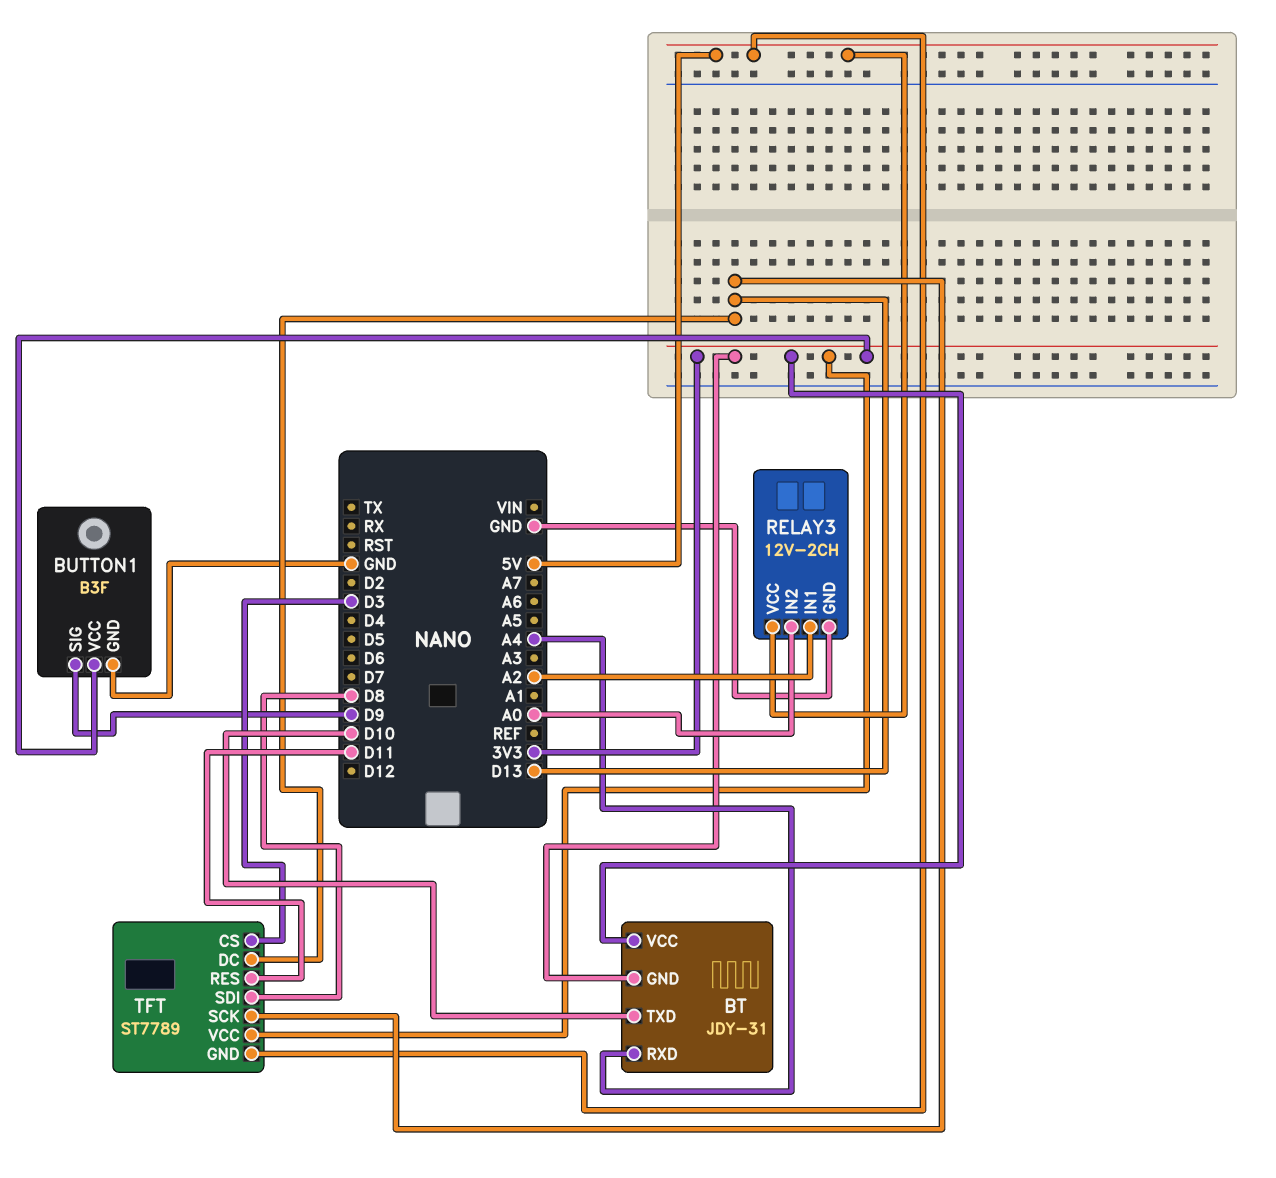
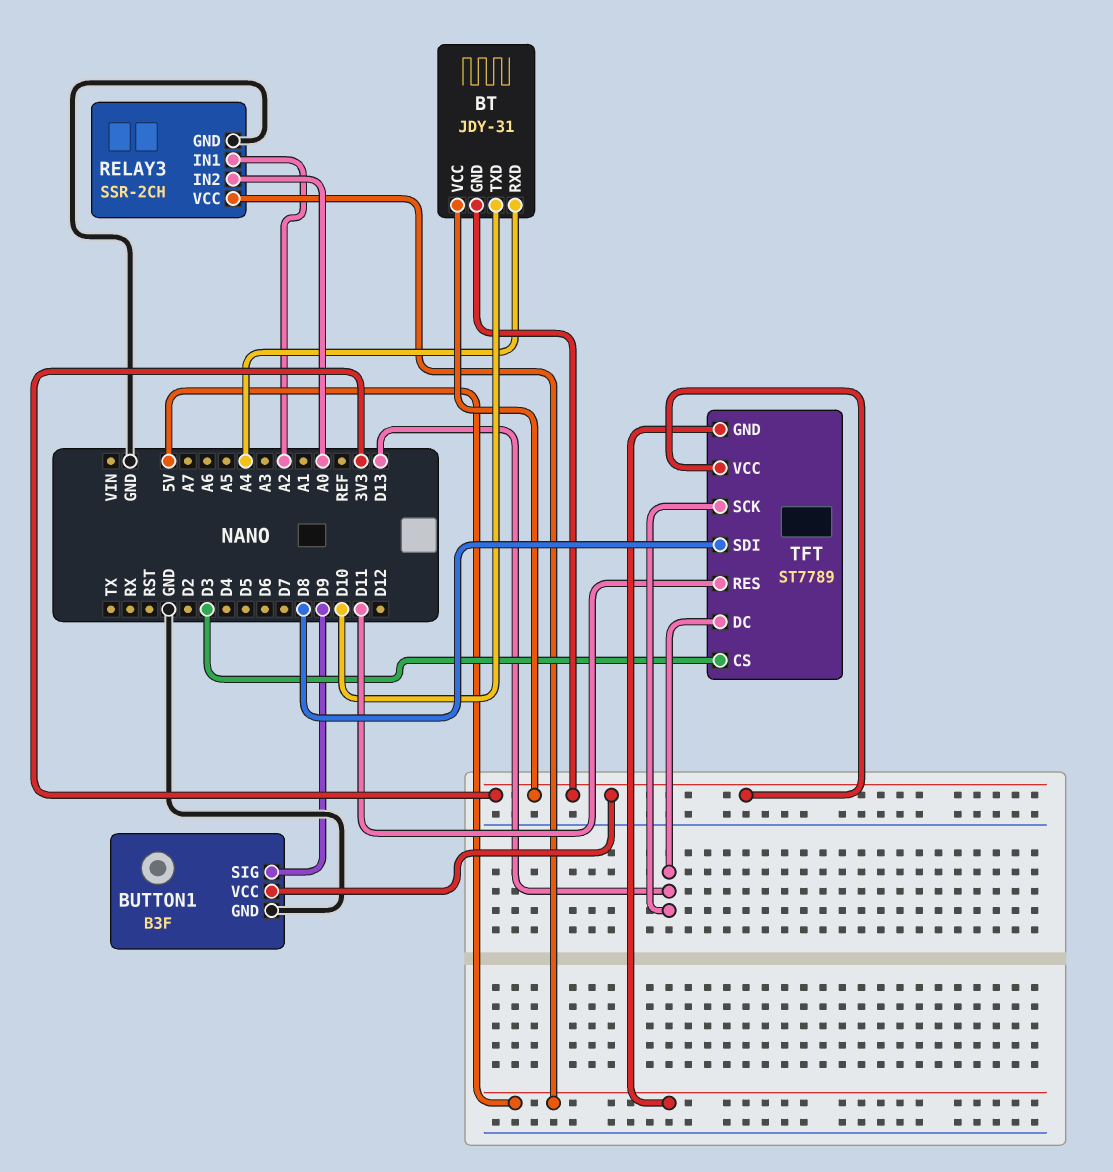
RELAY3: 12V-2CH -> SSR-2CH

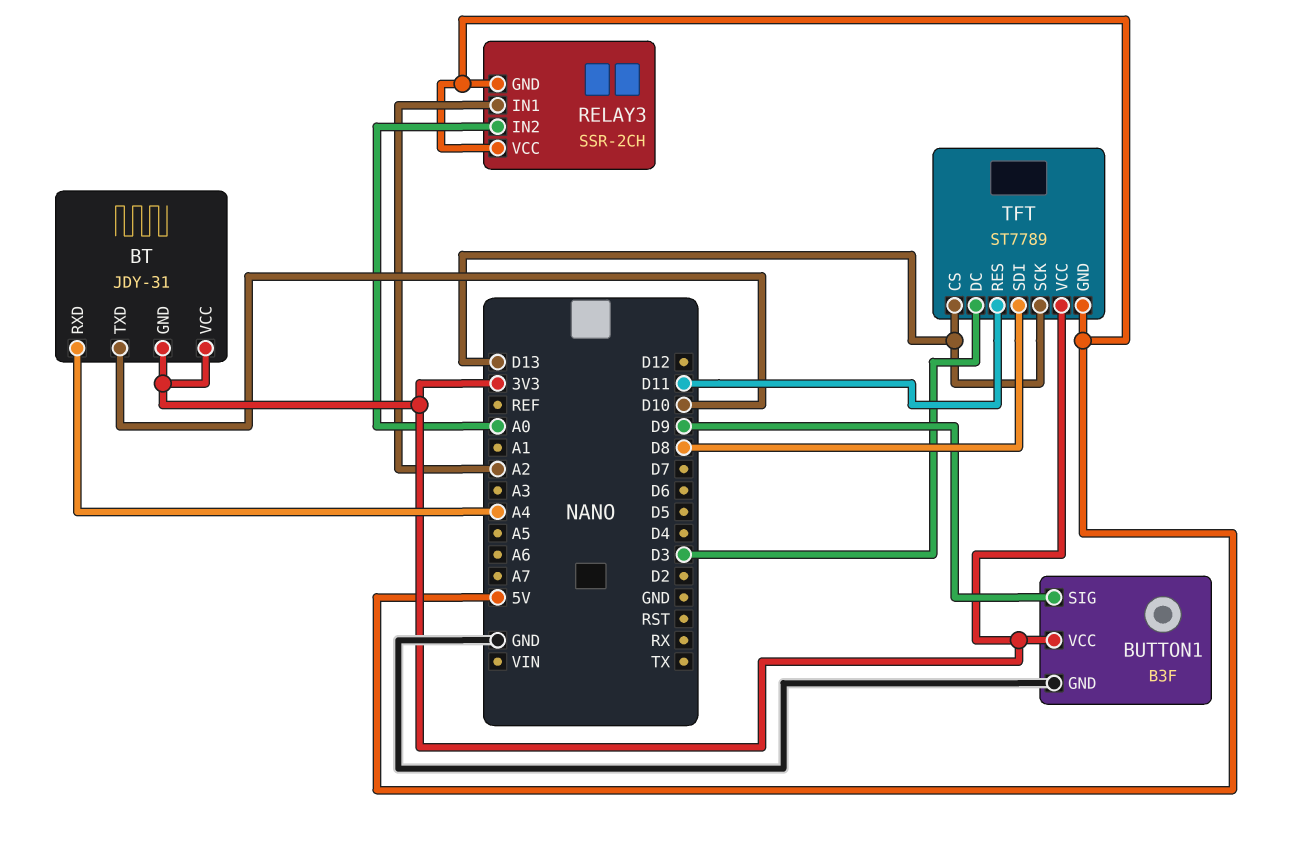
RELAY3 pin GND: GND -> 5V
TFT pin CS: D3 -> D13
TFT pin DC: D13 -> D3

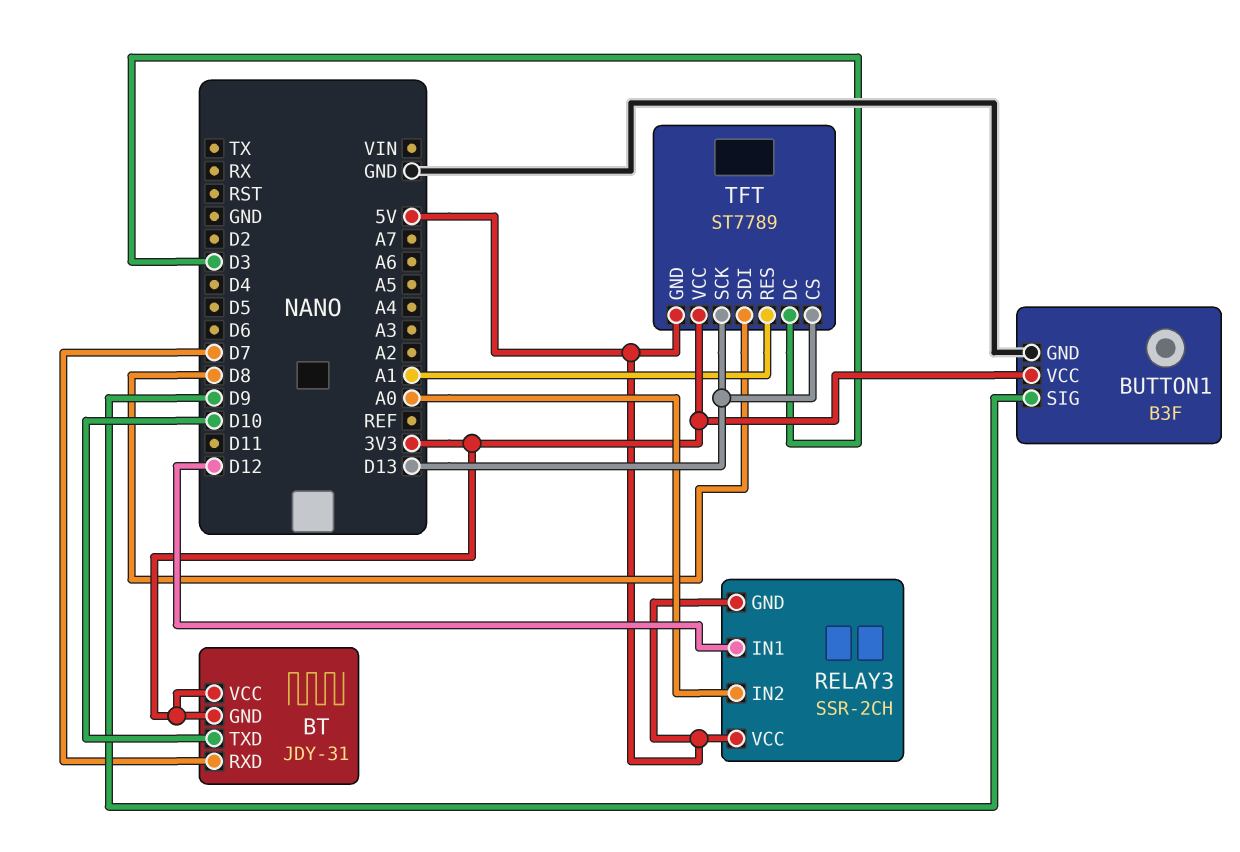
BT pin RXD: A4 -> D7
RELAY3 pin IN1: A2 -> D12
TFT pin RES: D11 -> A1

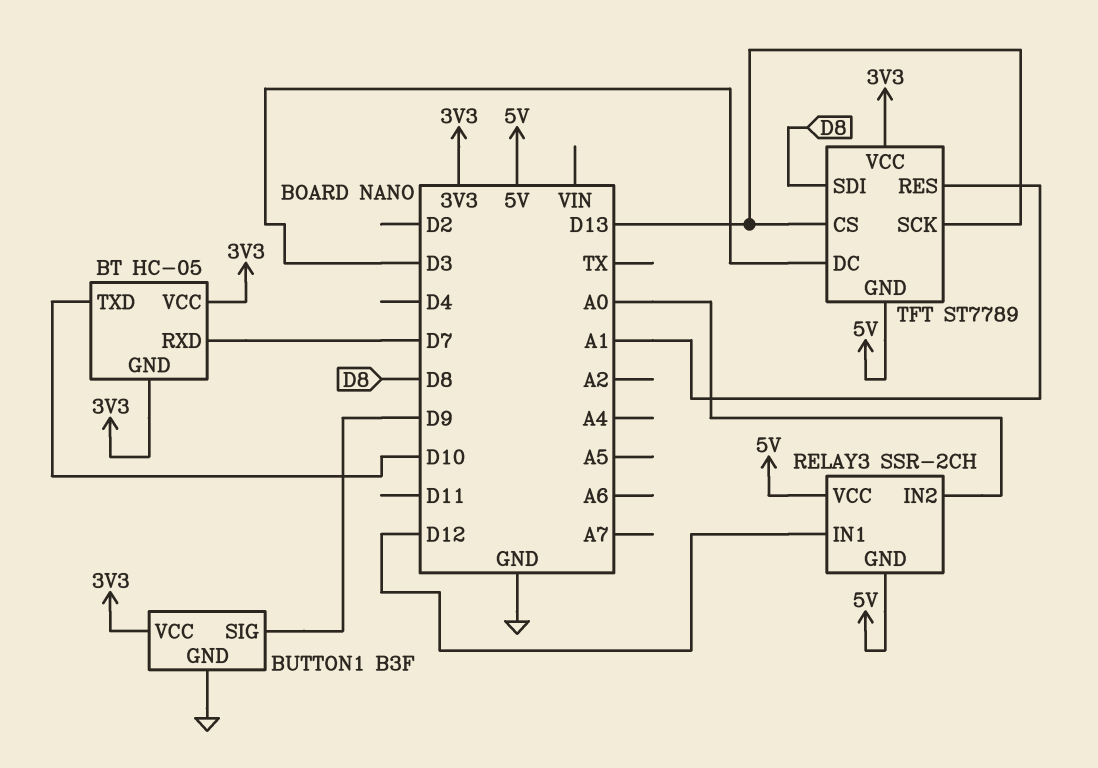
BT: JDY-31 -> HC-05

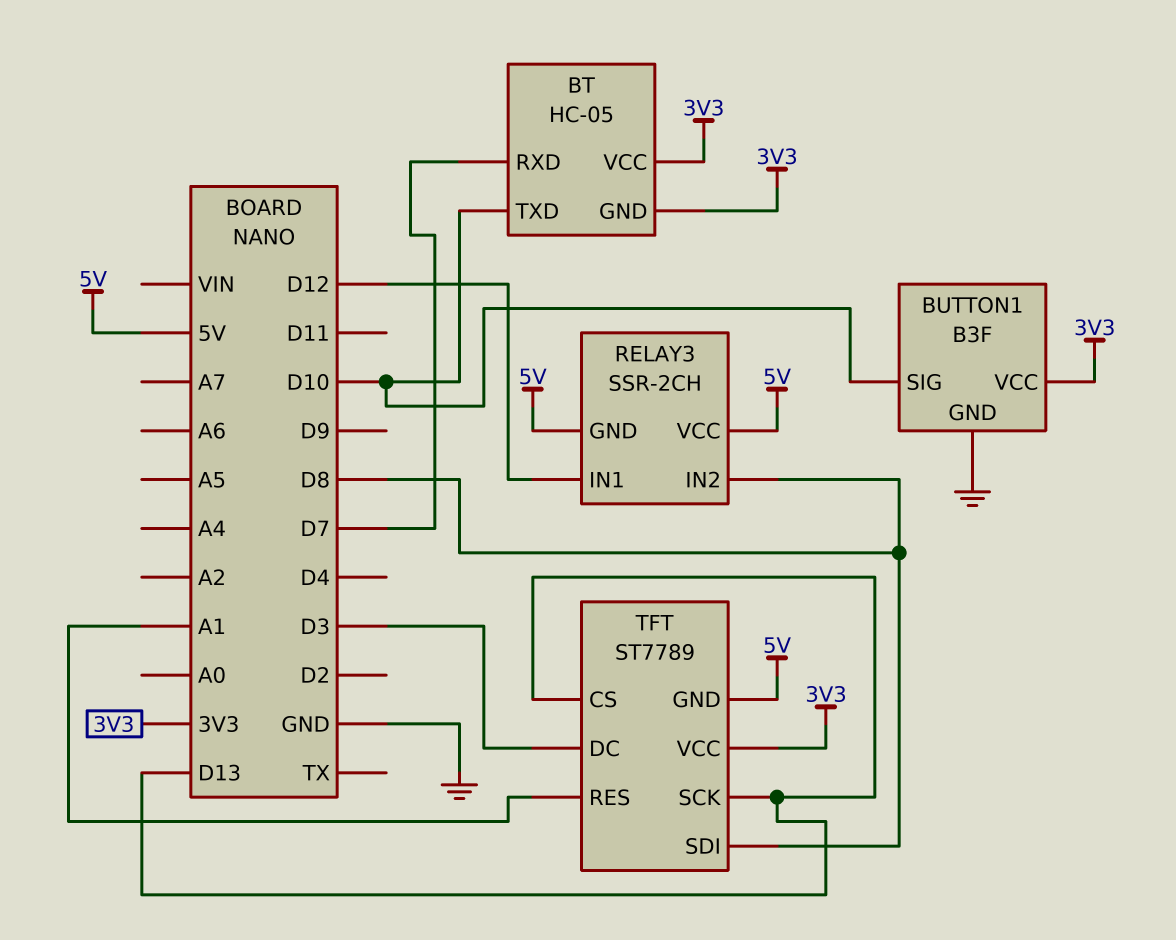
BUTTON1 pin SIG: D9 -> D10
RELAY3 pin IN2: A0 -> D8

